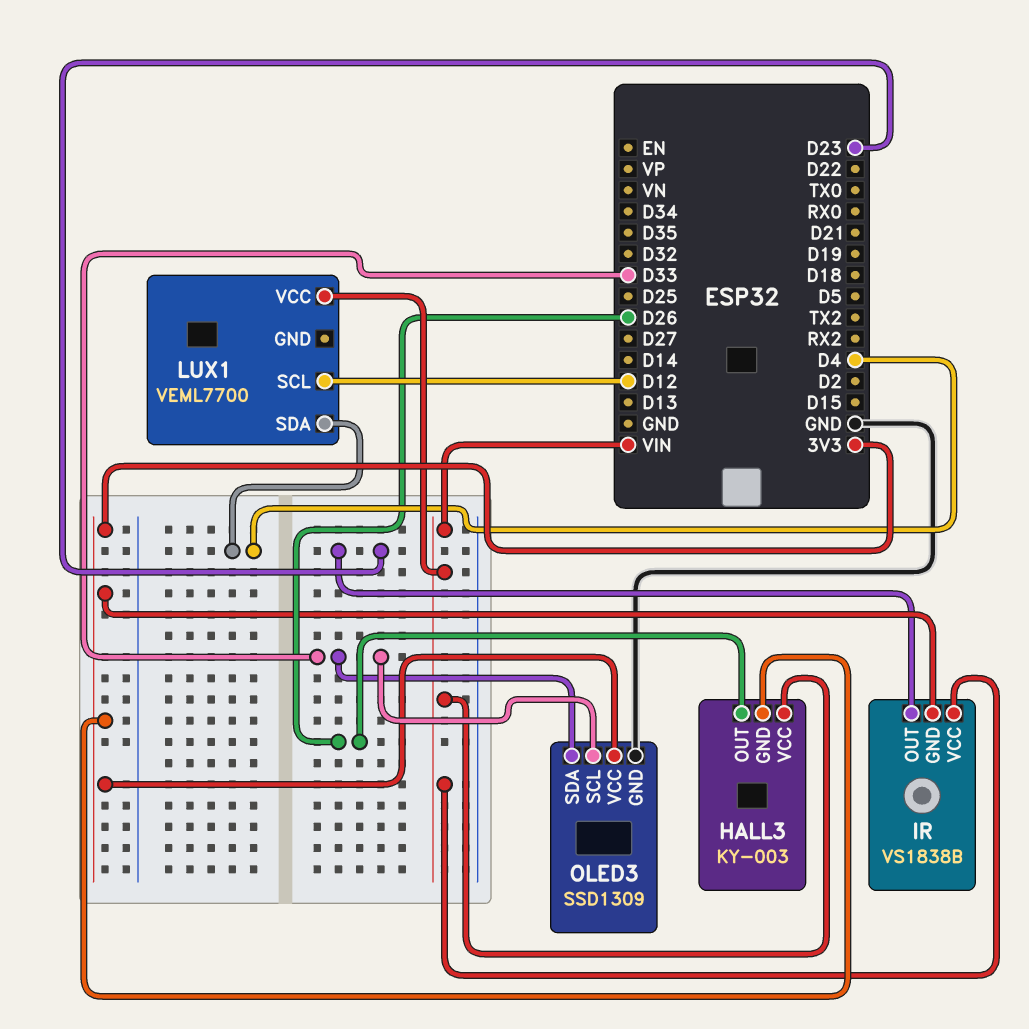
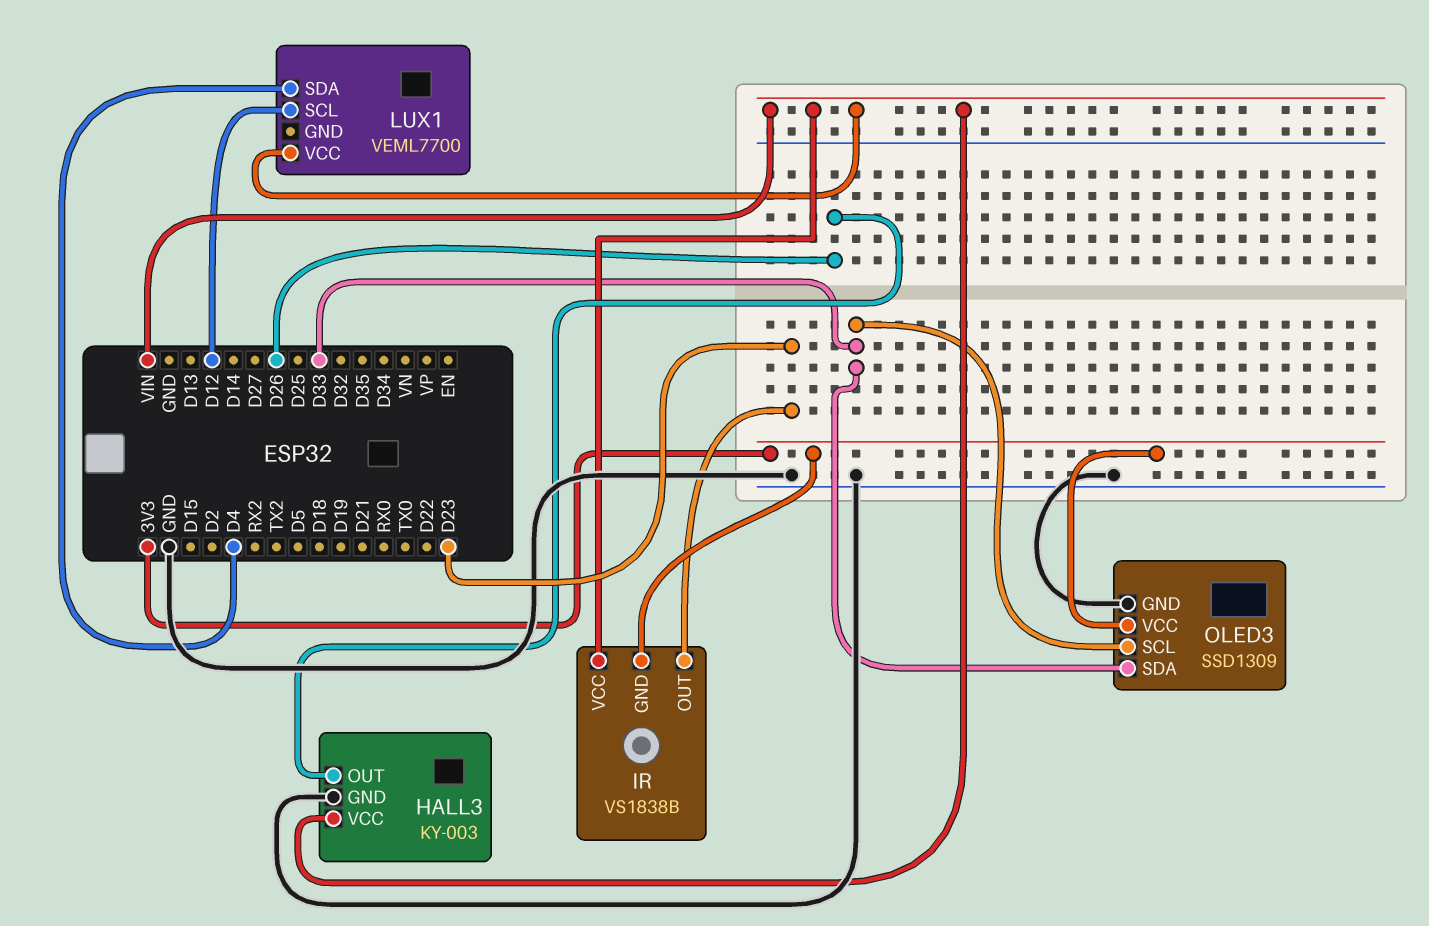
HALL3 pin GND: 3V3 -> GND

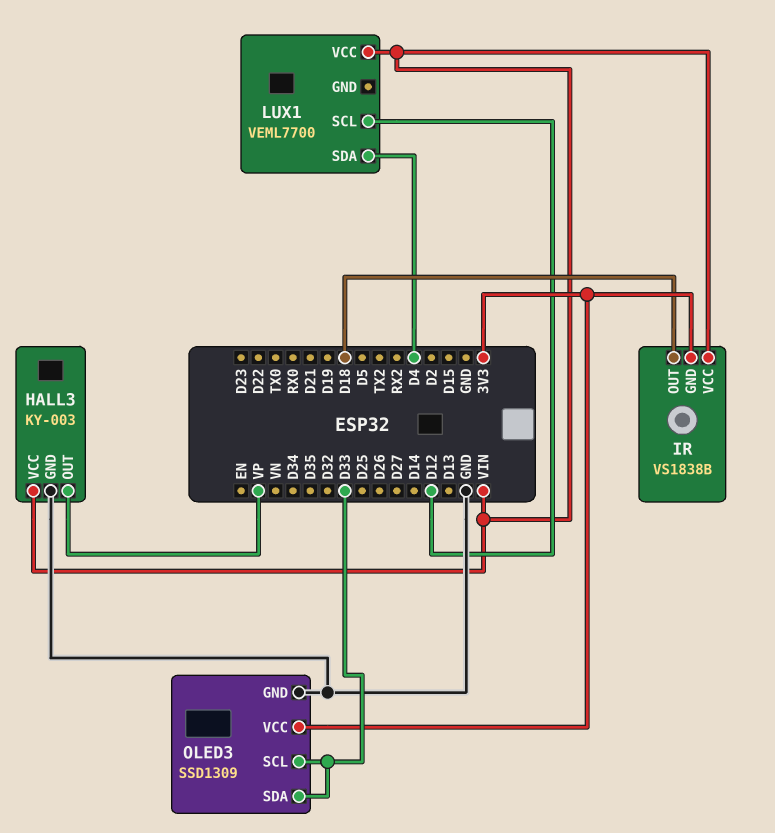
HALL3 pin OUT: D26 -> VP
IR pin OUT: D23 -> D18

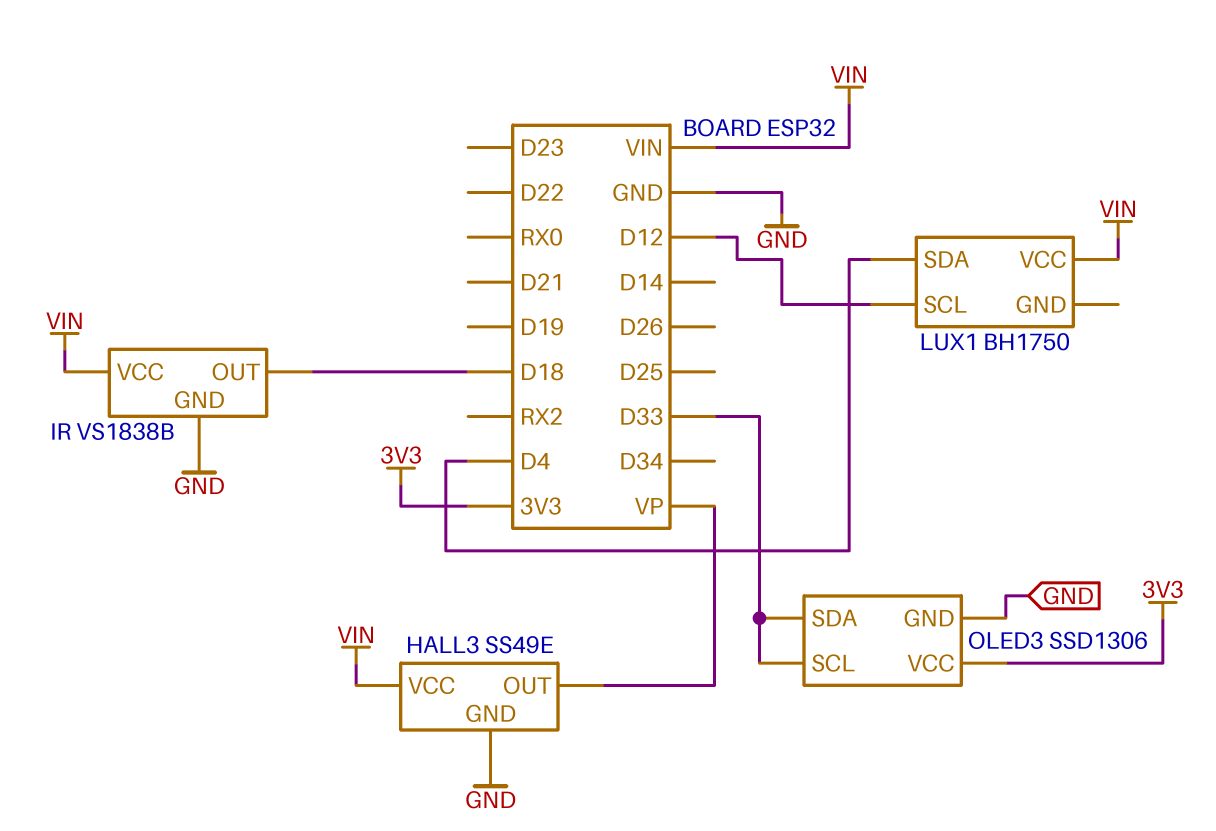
HALL3: KY-003 -> SS49E
IR pin GND: 3V3 -> GND
LUX1: VEML7700 -> BH1750
OLED3: SSD1309 -> SSD1306

